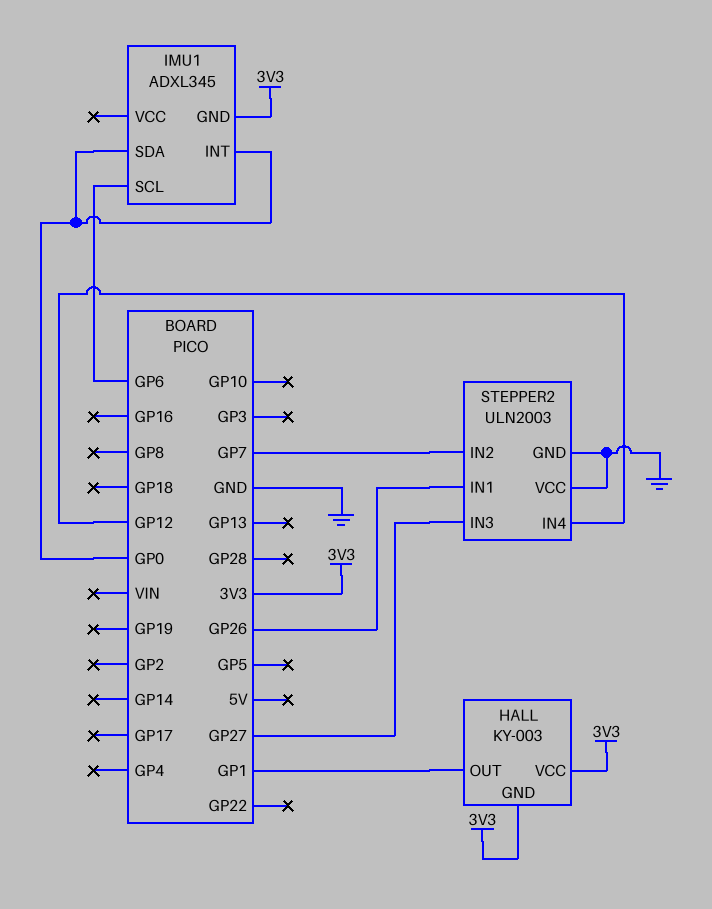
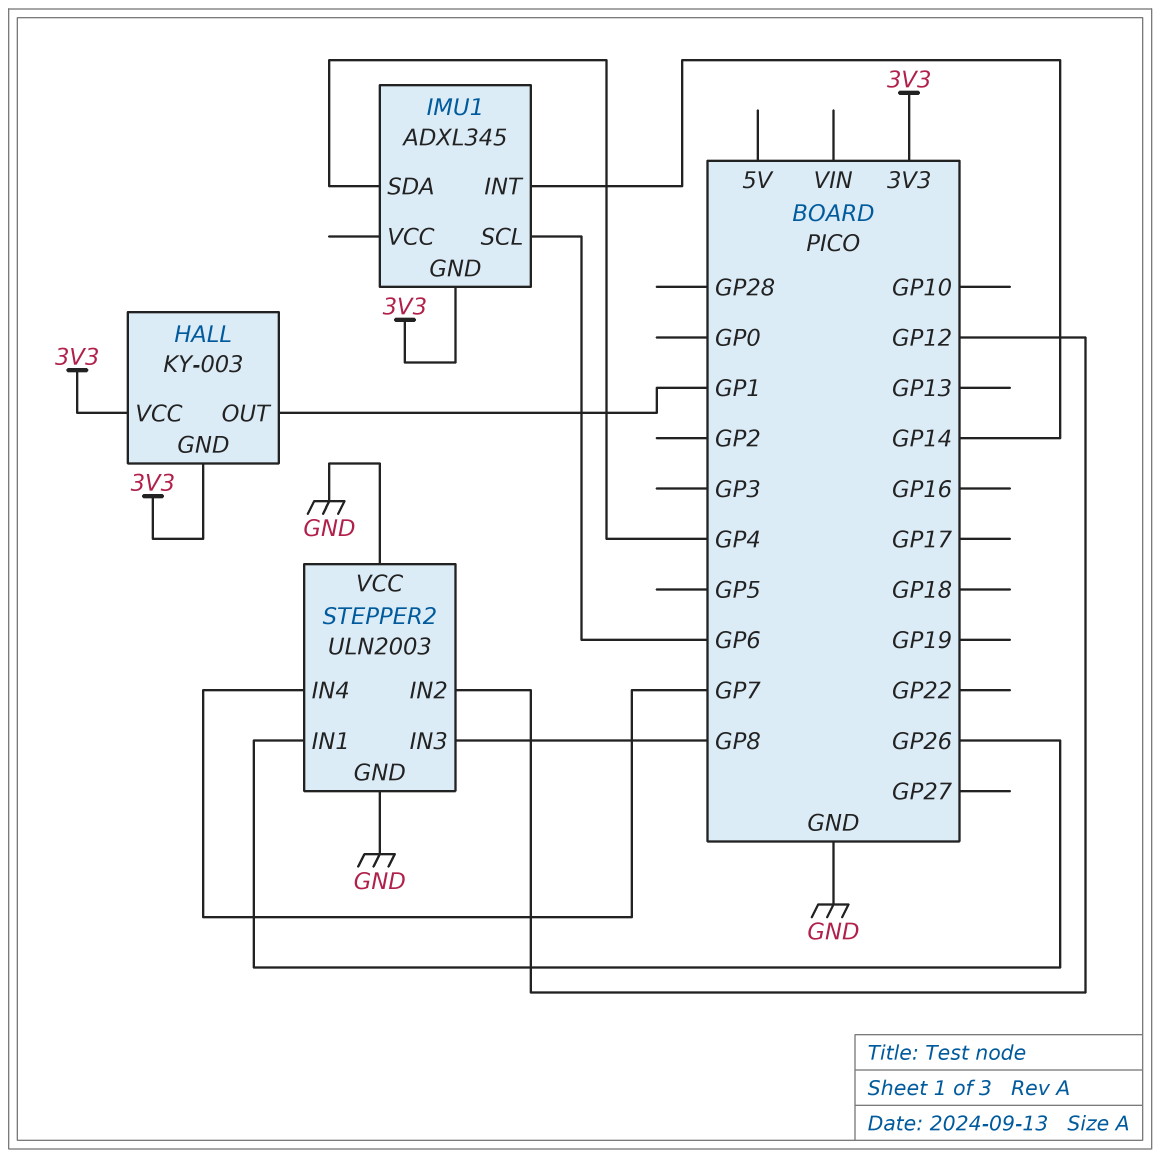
IMU1 pin INT: GP0 -> GP14
IMU1 pin SDA: GP0 -> GP4
STEPPER2 pin IN2: GP7 -> GP12
STEPPER2 pin IN3: GP27 -> GP8
STEPPER2 pin IN4: GP12 -> GP7

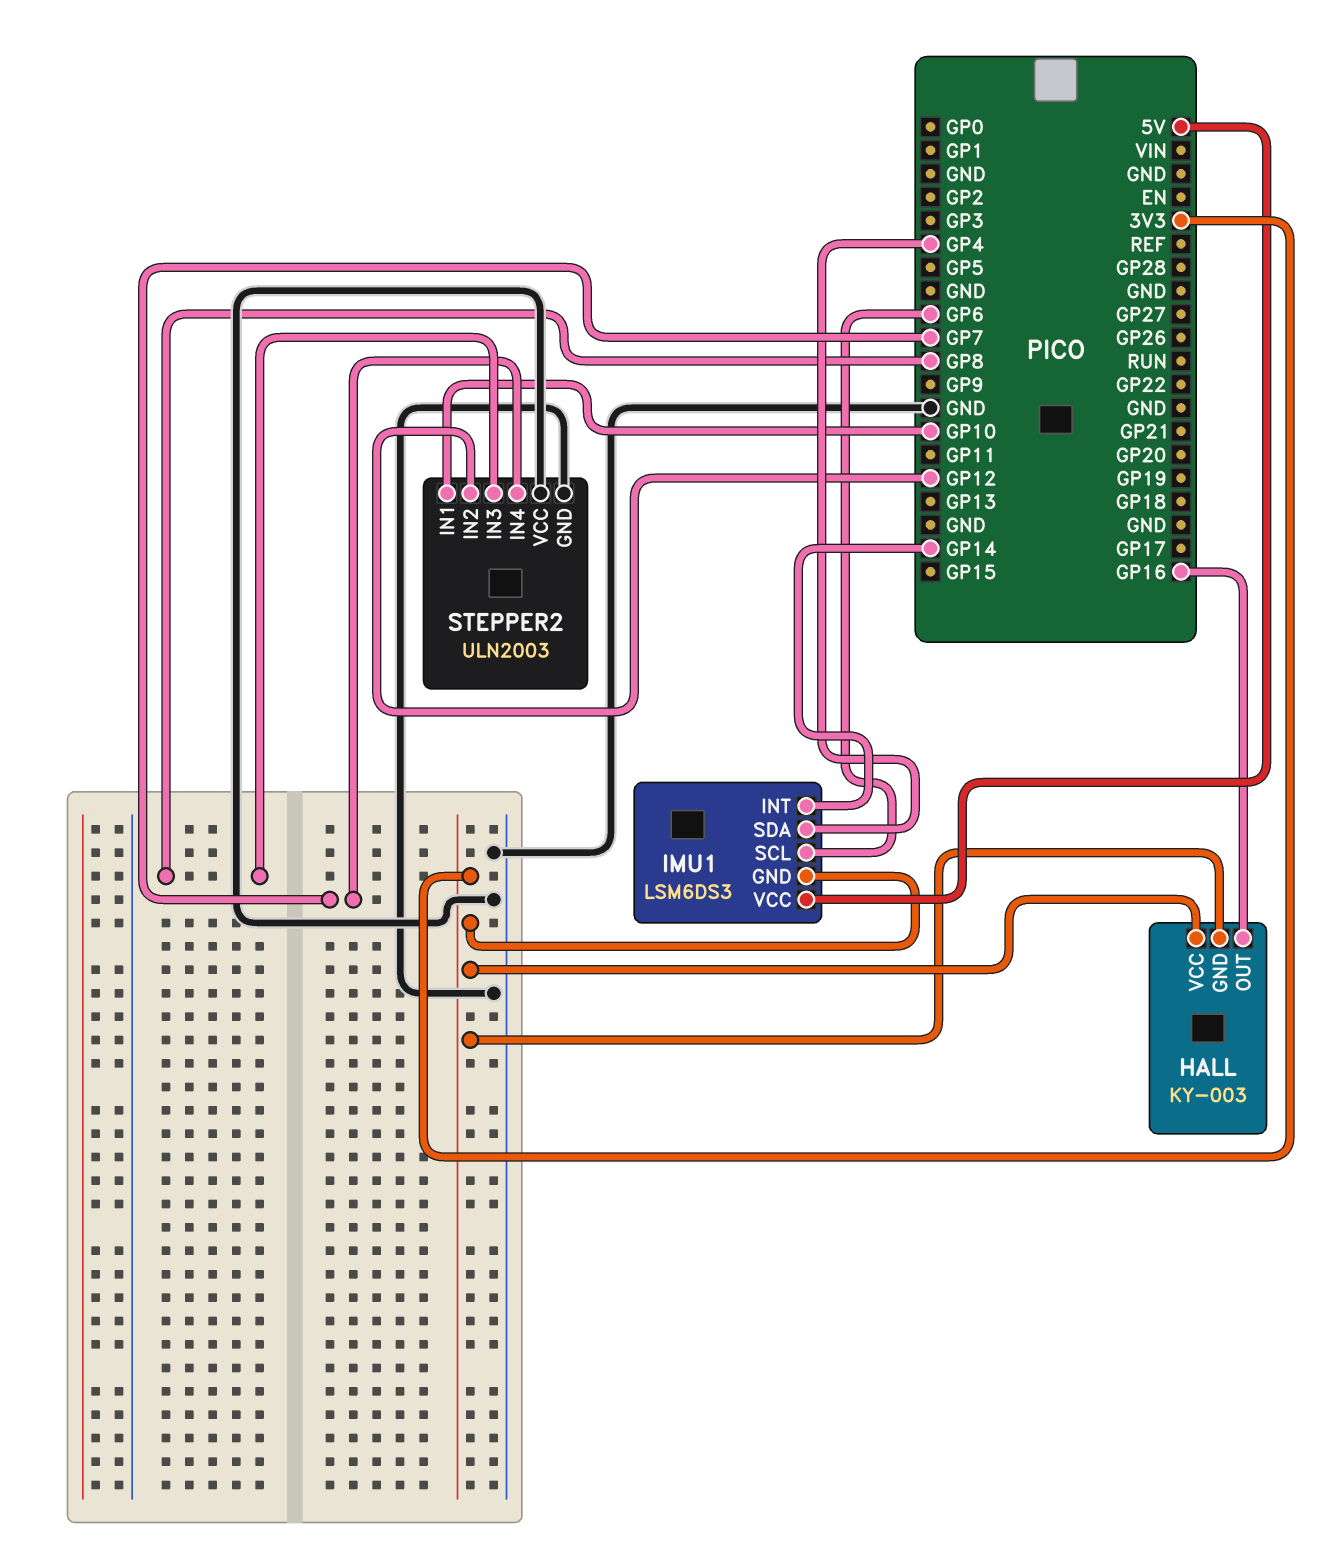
HALL pin OUT: GP1 -> GP16
IMU1: ADXL345 -> LSM6DS3
IMU1 pin VCC: none -> 5V
STEPPER2 pin IN1: GP26 -> GP10

